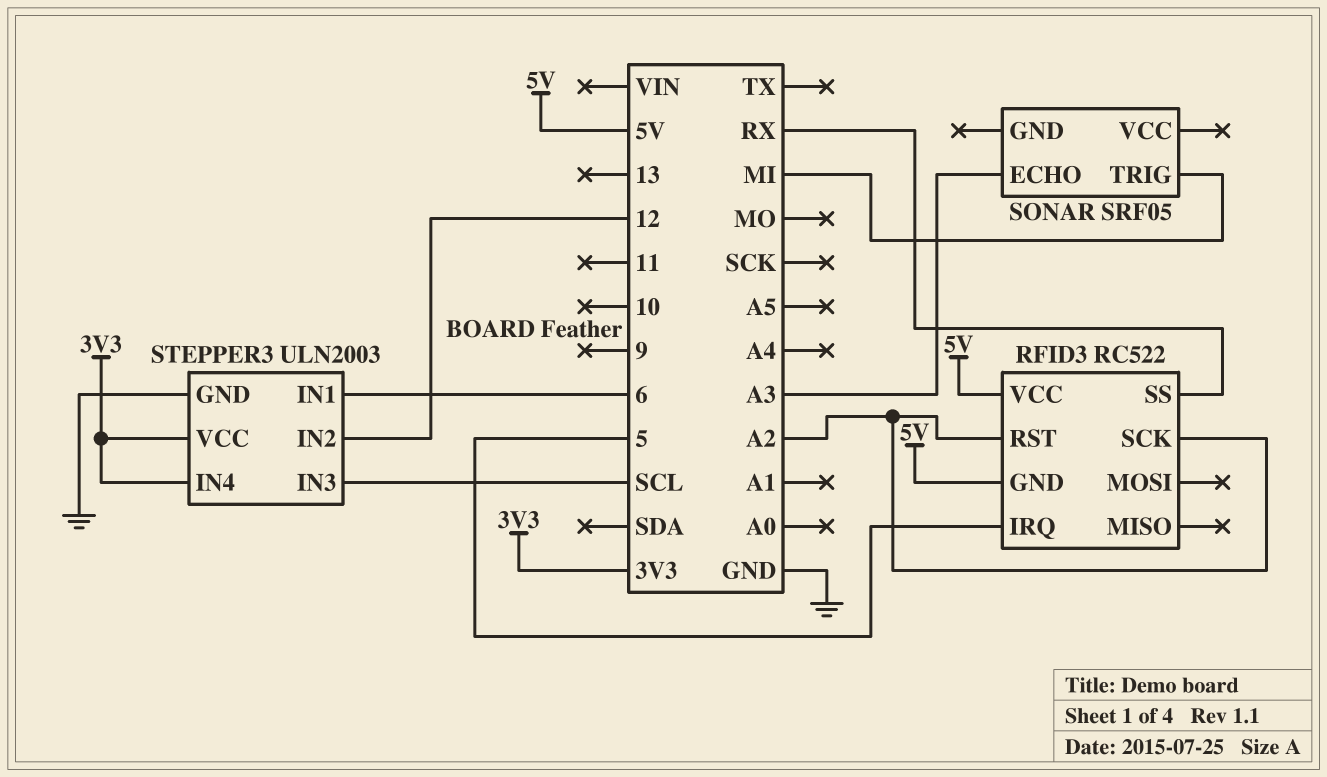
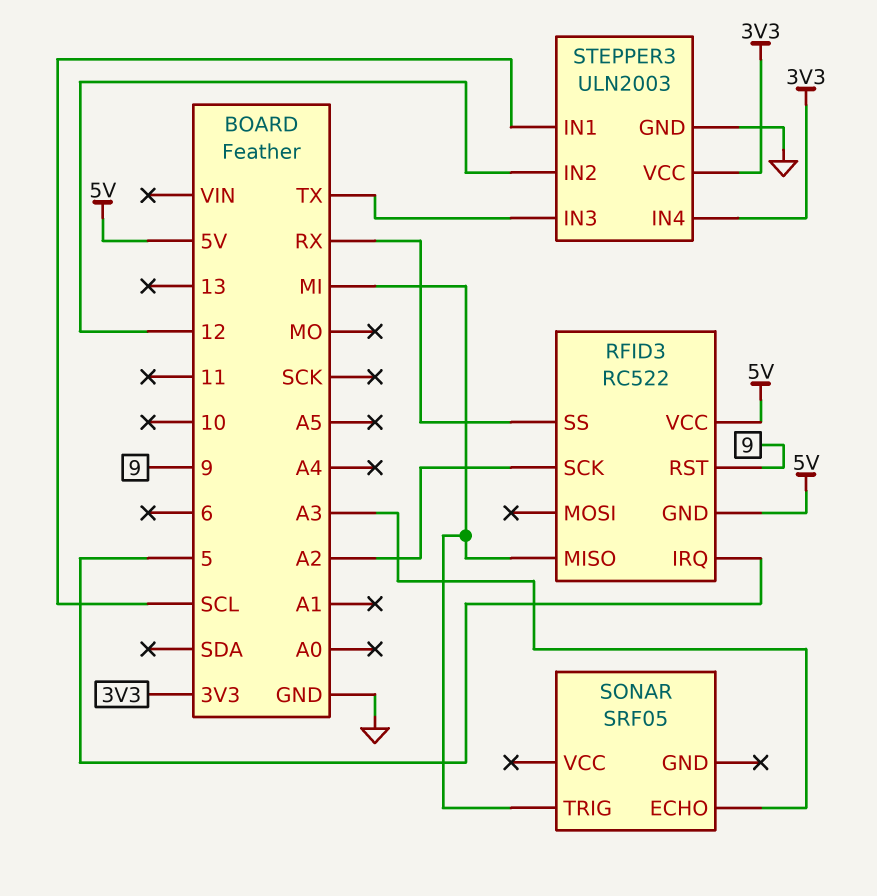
RFID3 pin MISO: none -> MI
RFID3 pin RST: A2 -> 9
STEPPER3 pin IN1: 6 -> SCL
STEPPER3 pin IN3: SCL -> TX

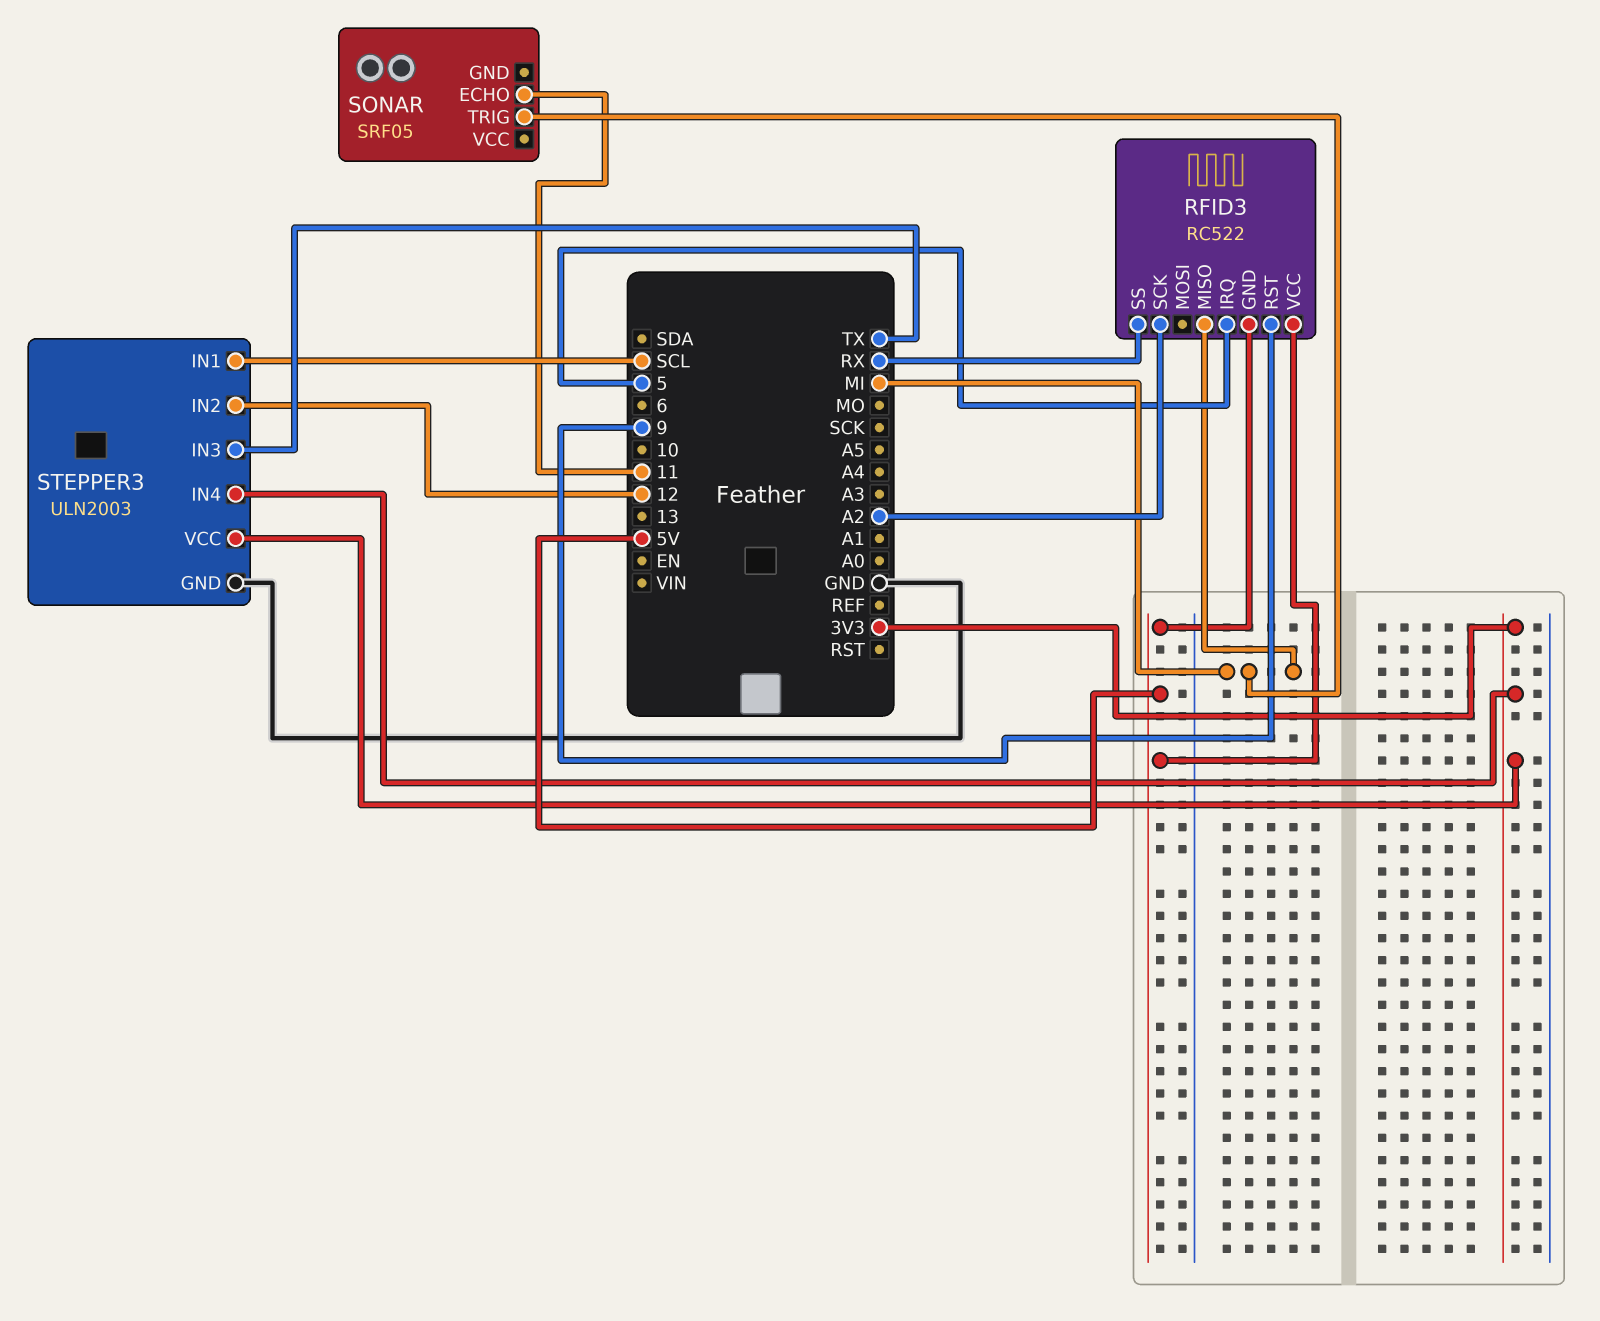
SONAR pin ECHO: A3 -> 11

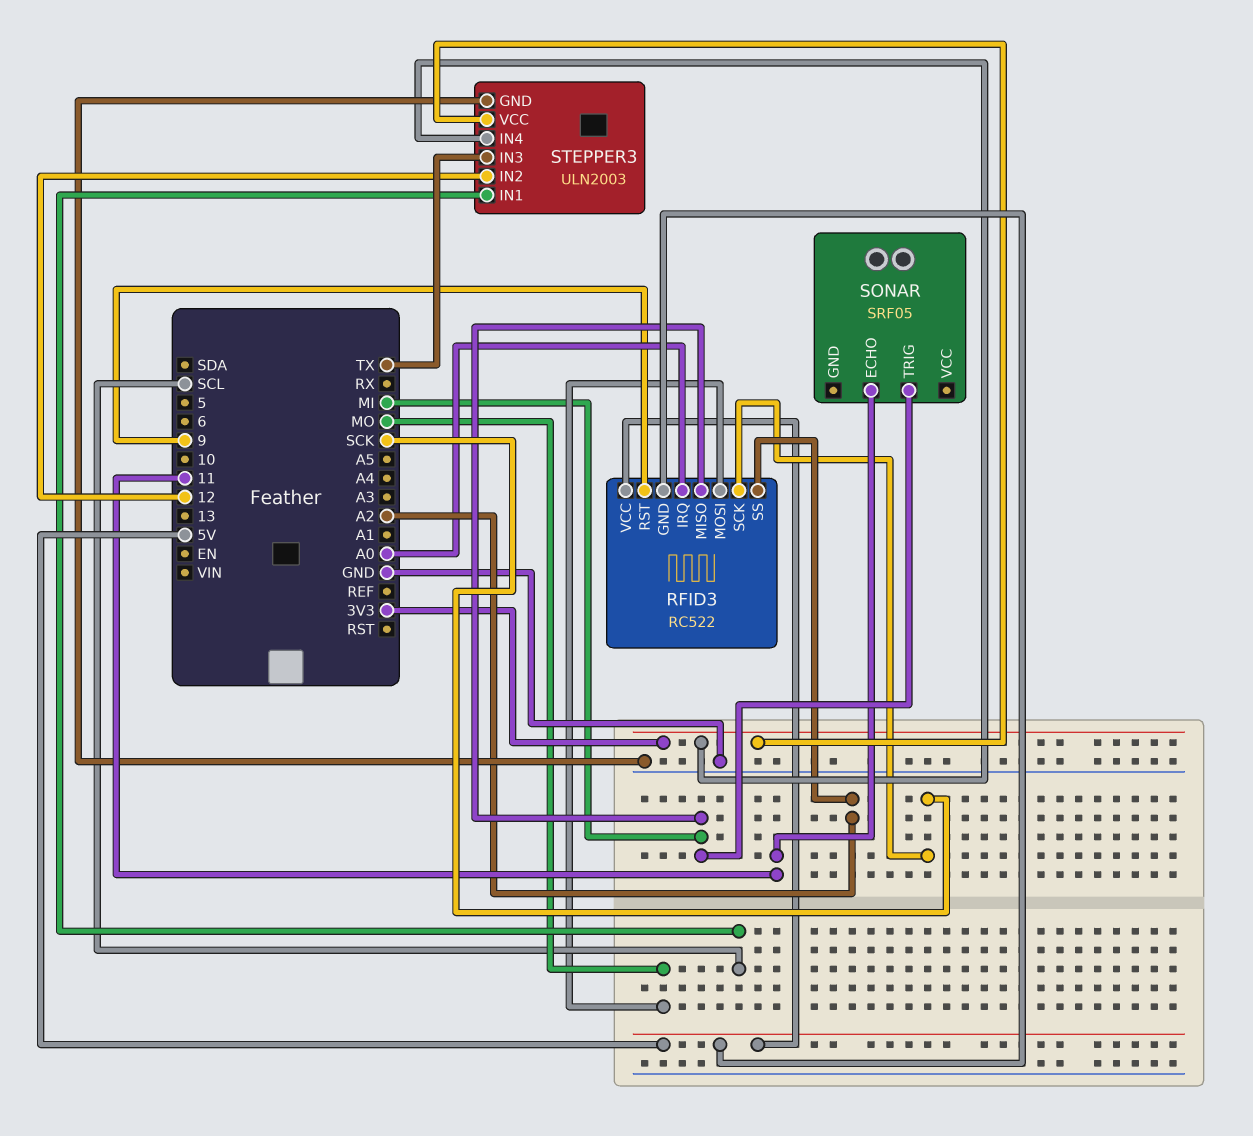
RFID3 pin IRQ: 5 -> A0
RFID3 pin MOSI: none -> MO
RFID3 pin SCK: A2 -> SCK
RFID3 pin SS: RX -> A2

